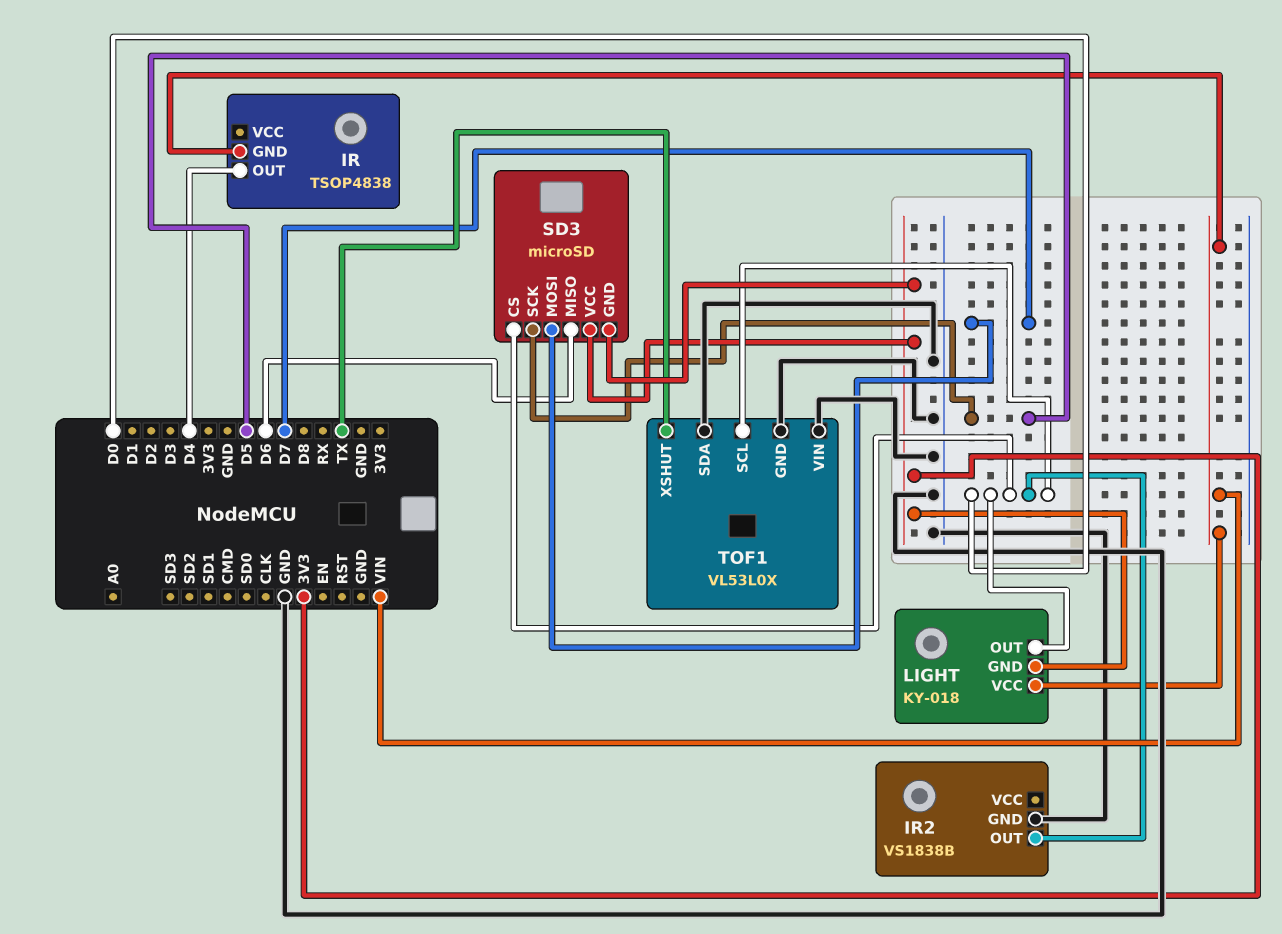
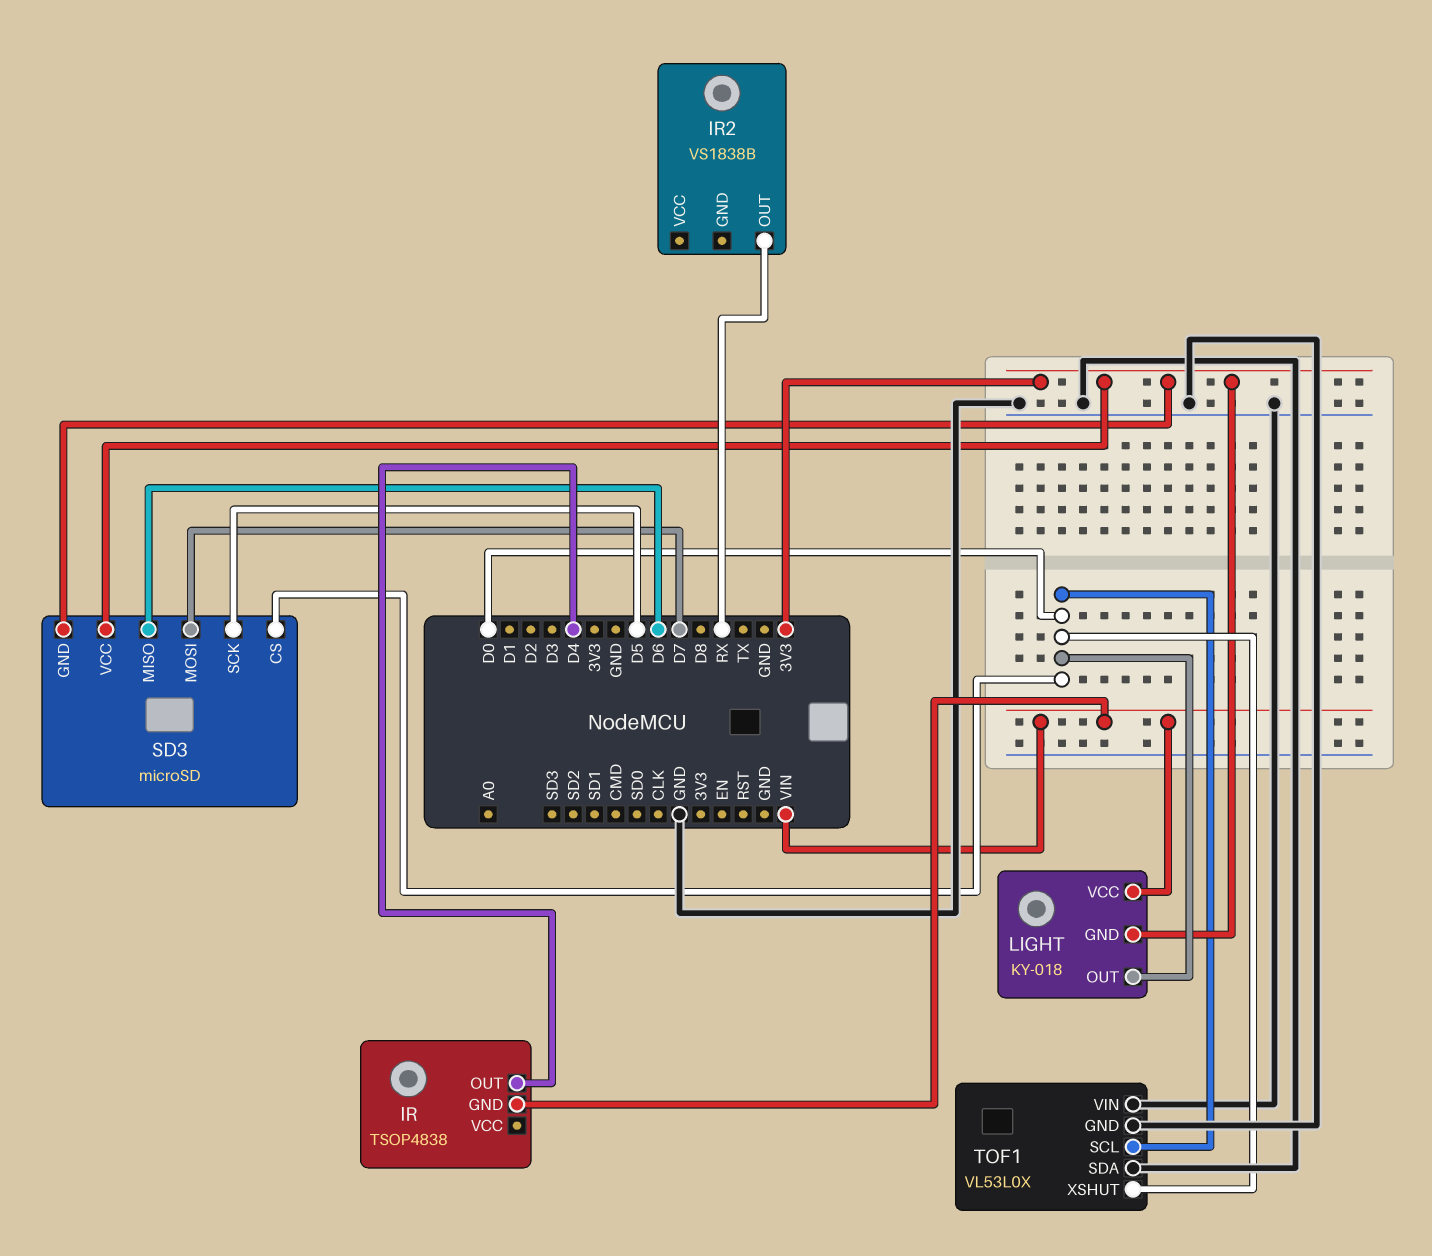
IR2 pin GND: GND -> none
IR2 pin OUT: D0 -> RX
TOF1 pin XSHUT: TX -> D0

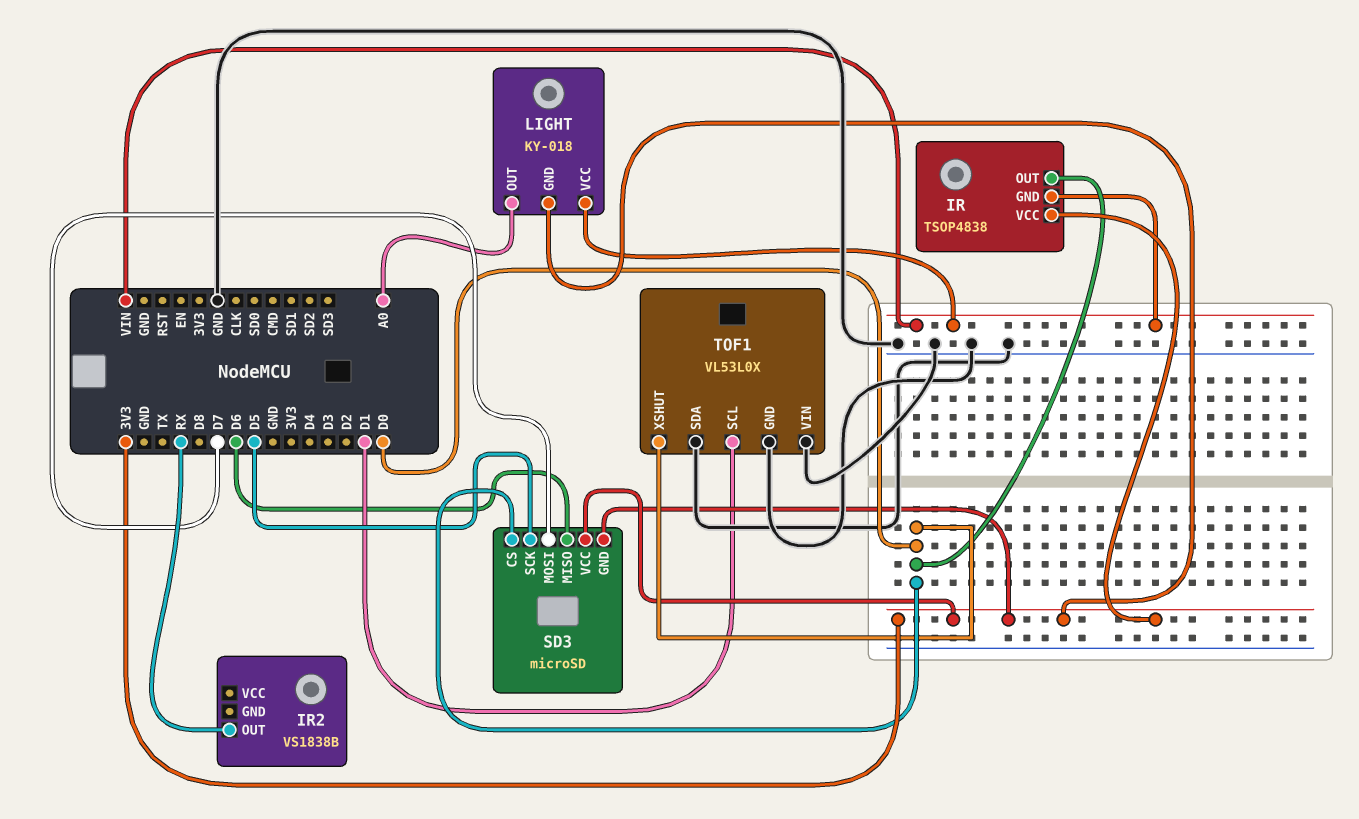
IR pin OUT: D4 -> D0
IR pin VCC: none -> 3V3
LIGHT pin OUT: D0 -> A0
TOF1 pin SCL: D0 -> D1

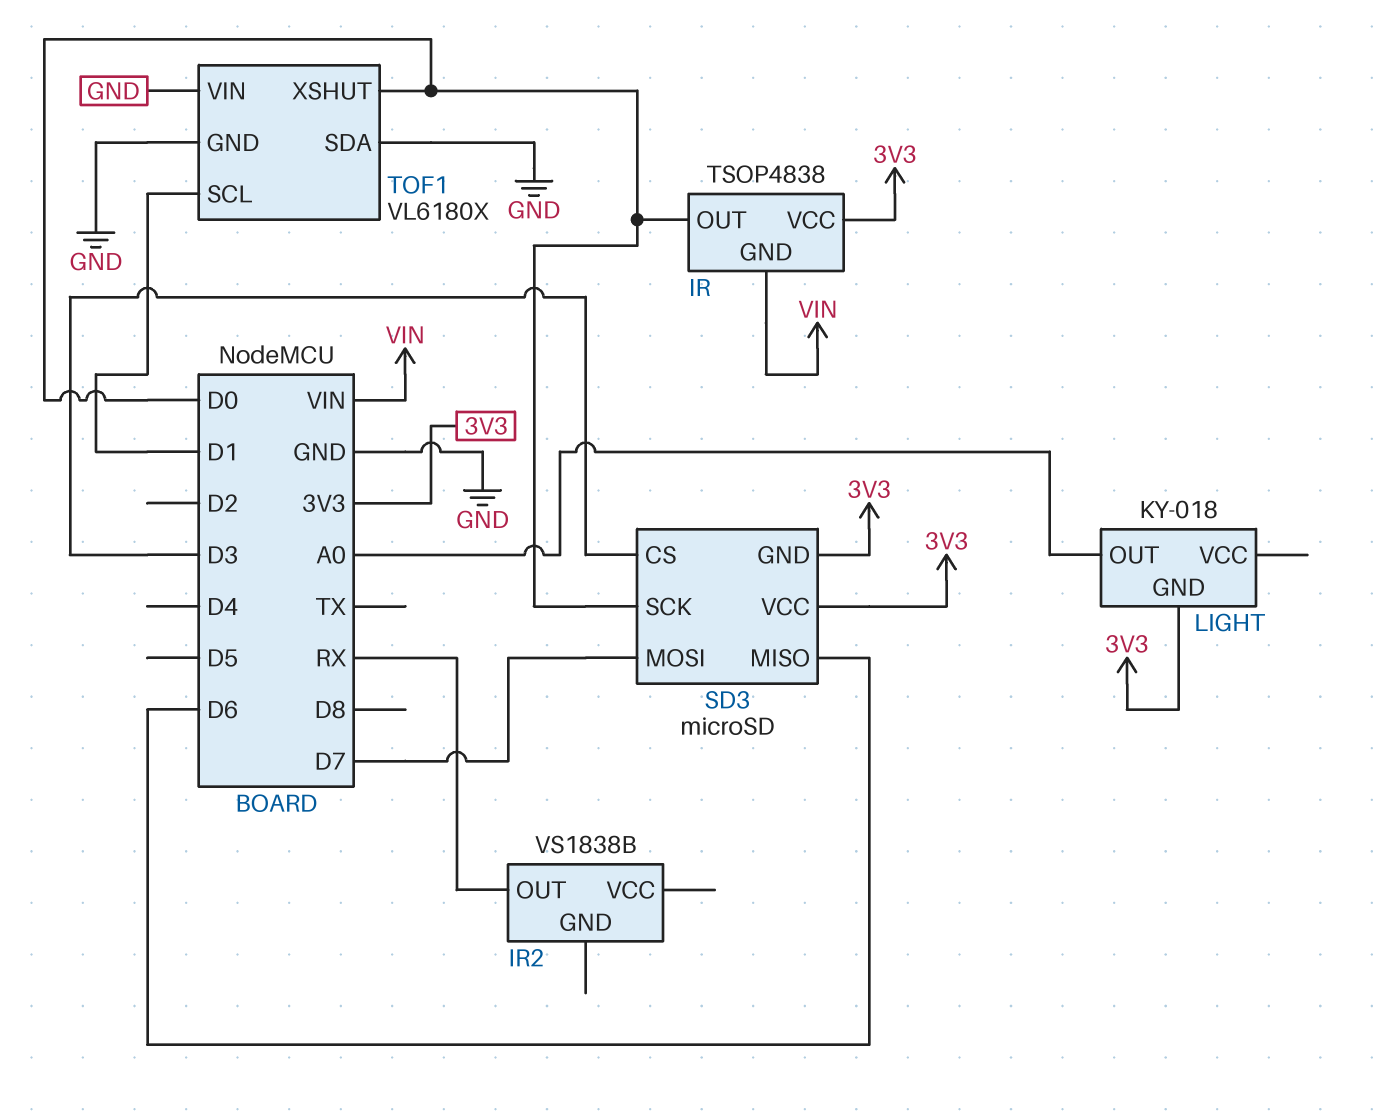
LIGHT pin VCC: VIN -> none
SD3 pin CS: D0 -> D3
SD3 pin SCK: D5 -> D0
TOF1: VL53L0X -> VL6180X

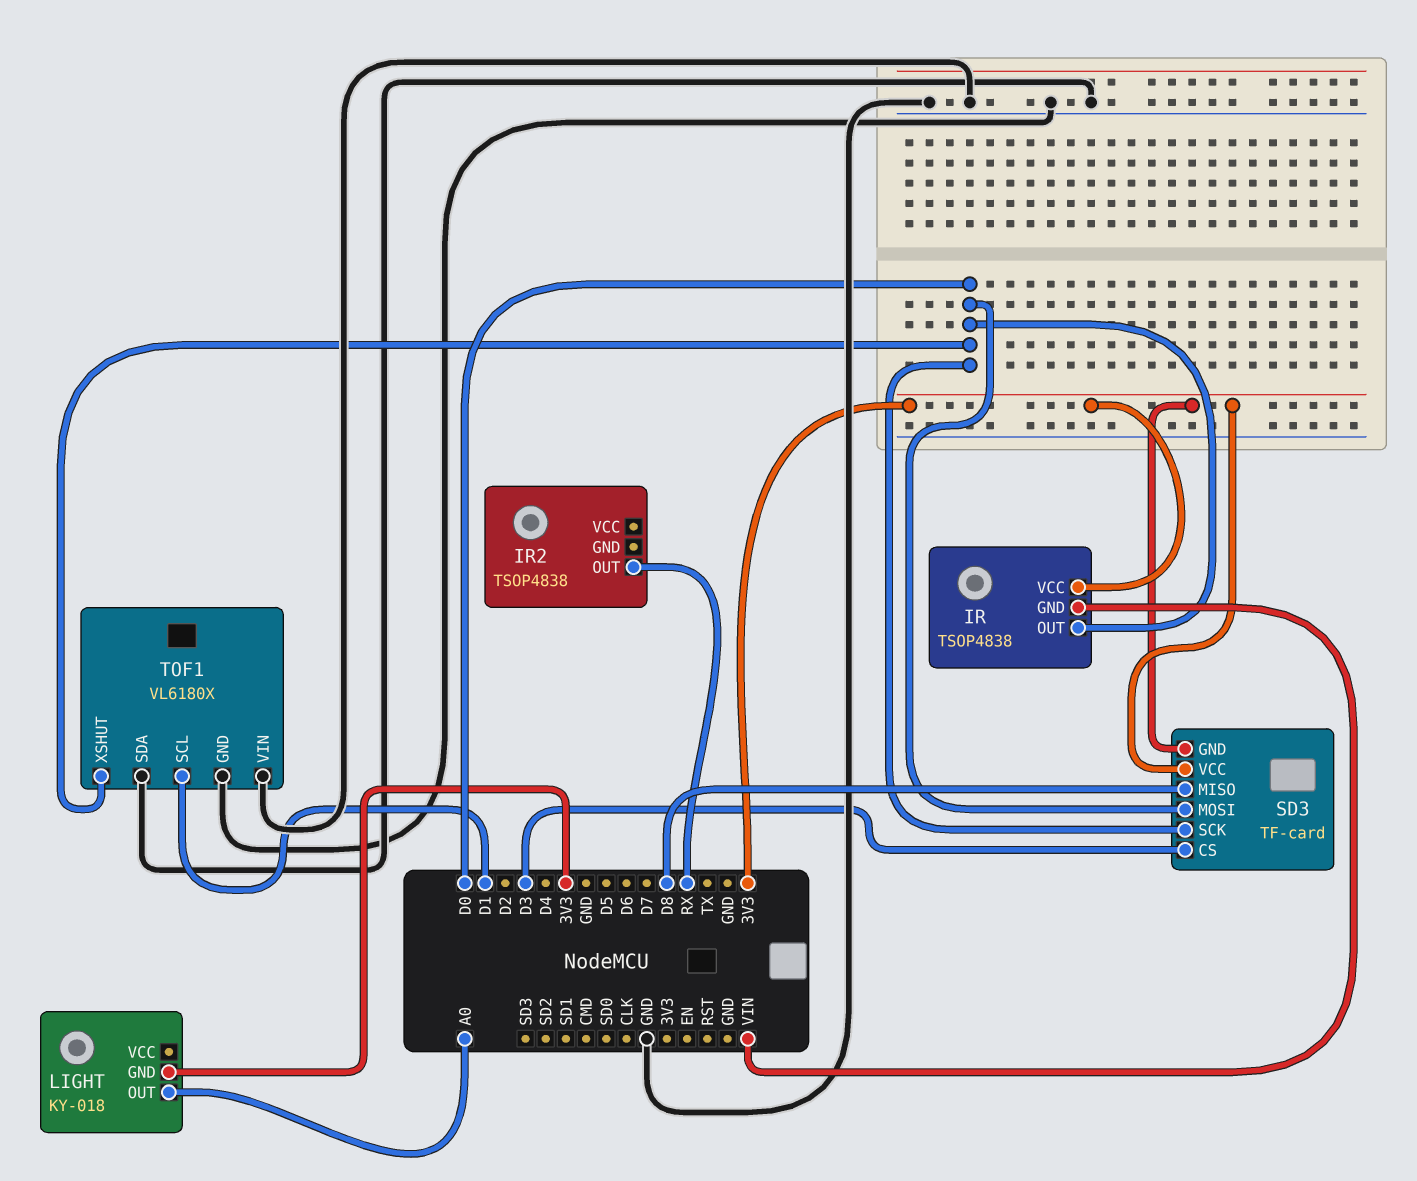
IR2: VS1838B -> TSOP4838
SD3: microSD -> TF-card
SD3 pin MISO: D6 -> D8
SD3 pin MOSI: D7 -> D0

